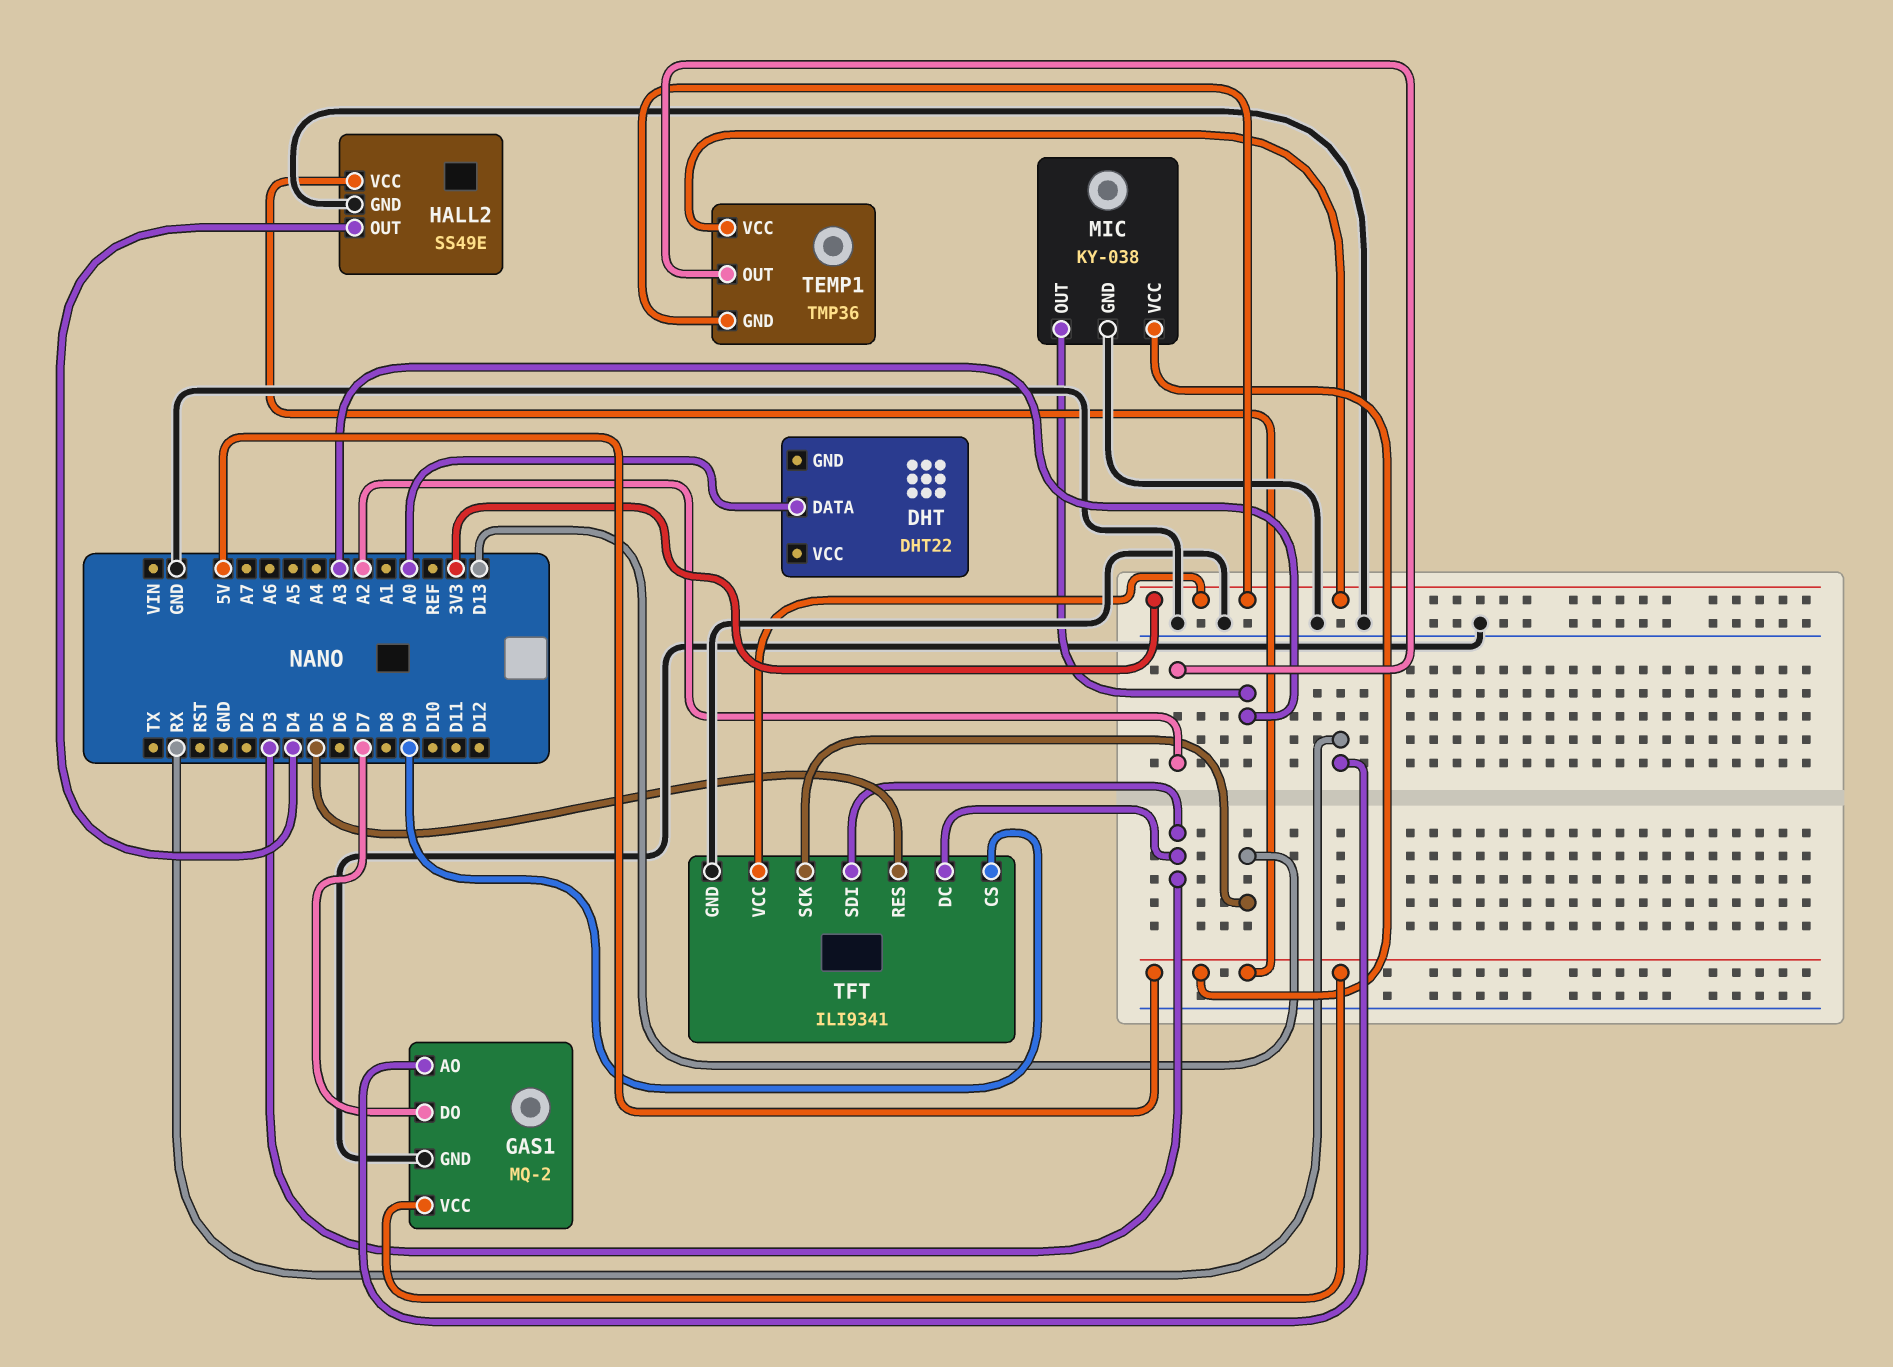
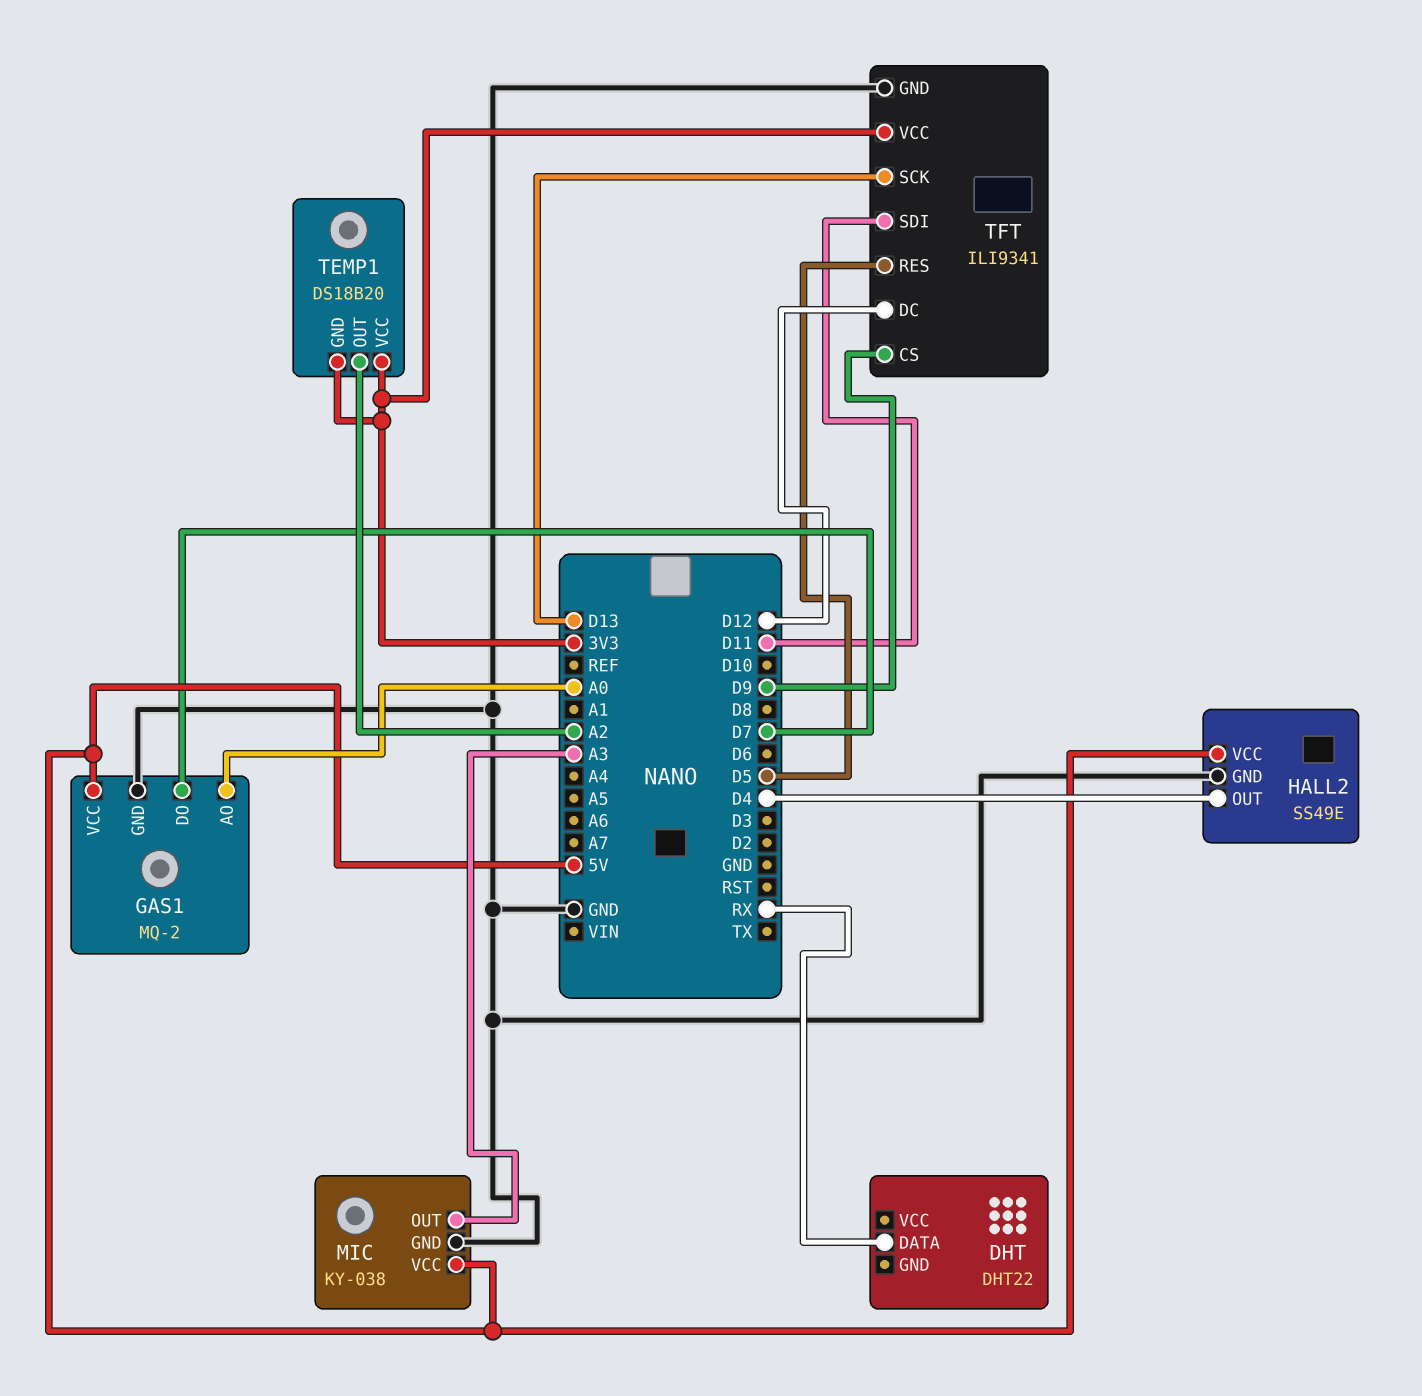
DHT pin DATA: A0 -> RX
GAS1 pin AO: RX -> A0
TEMP1: TMP36 -> DS18B20
TFT pin DC: D3 -> D12
TFT pin SDI: D3 -> D11

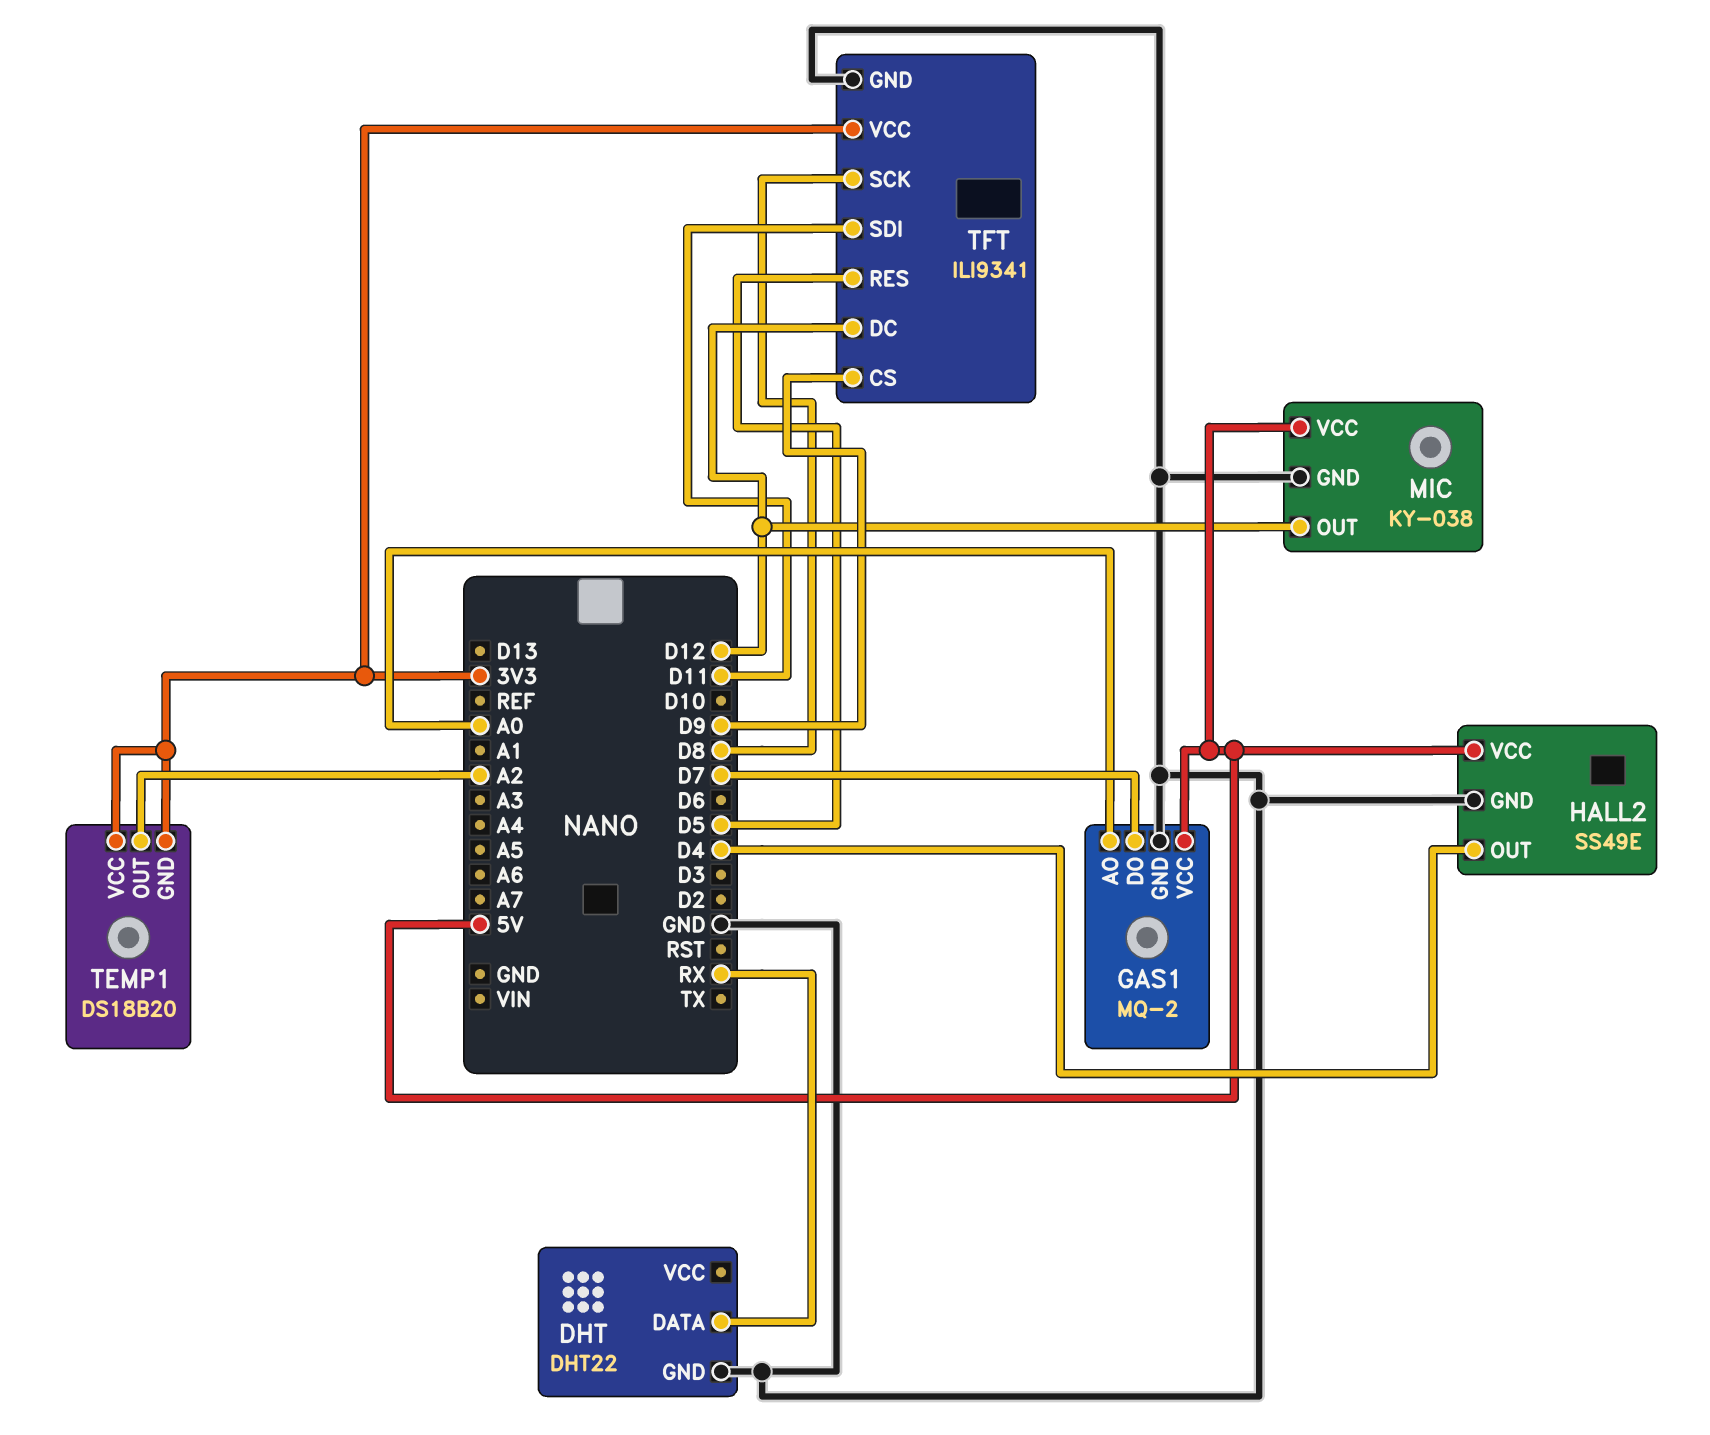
DHT pin GND: none -> GND
MIC pin OUT: A3 -> D12
TFT pin SCK: D13 -> D8

